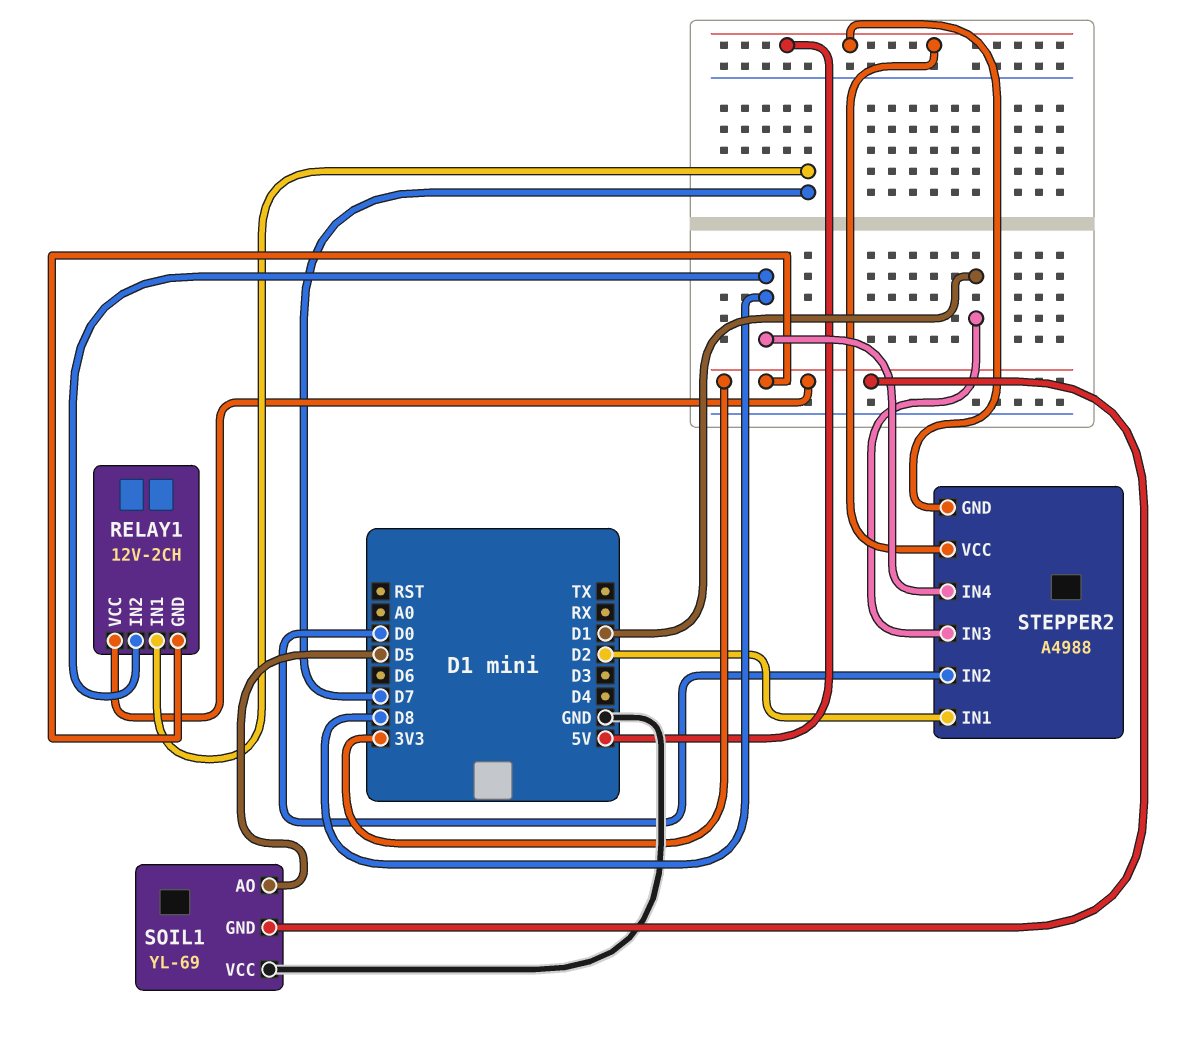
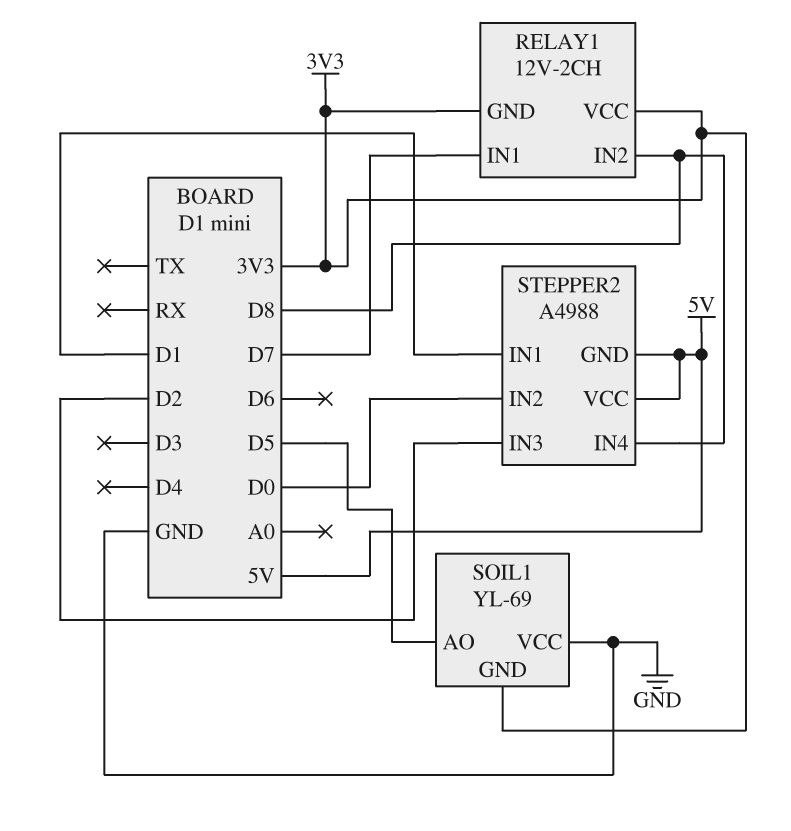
STEPPER2 pin IN1: D2 -> D1
STEPPER2 pin IN3: D1 -> D2

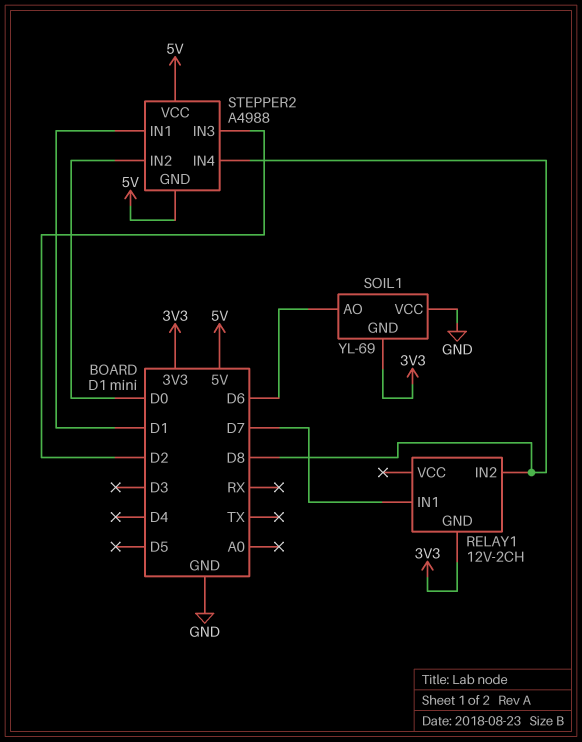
RELAY1 pin VCC: 3V3 -> none
SOIL1 pin AO: D5 -> D6

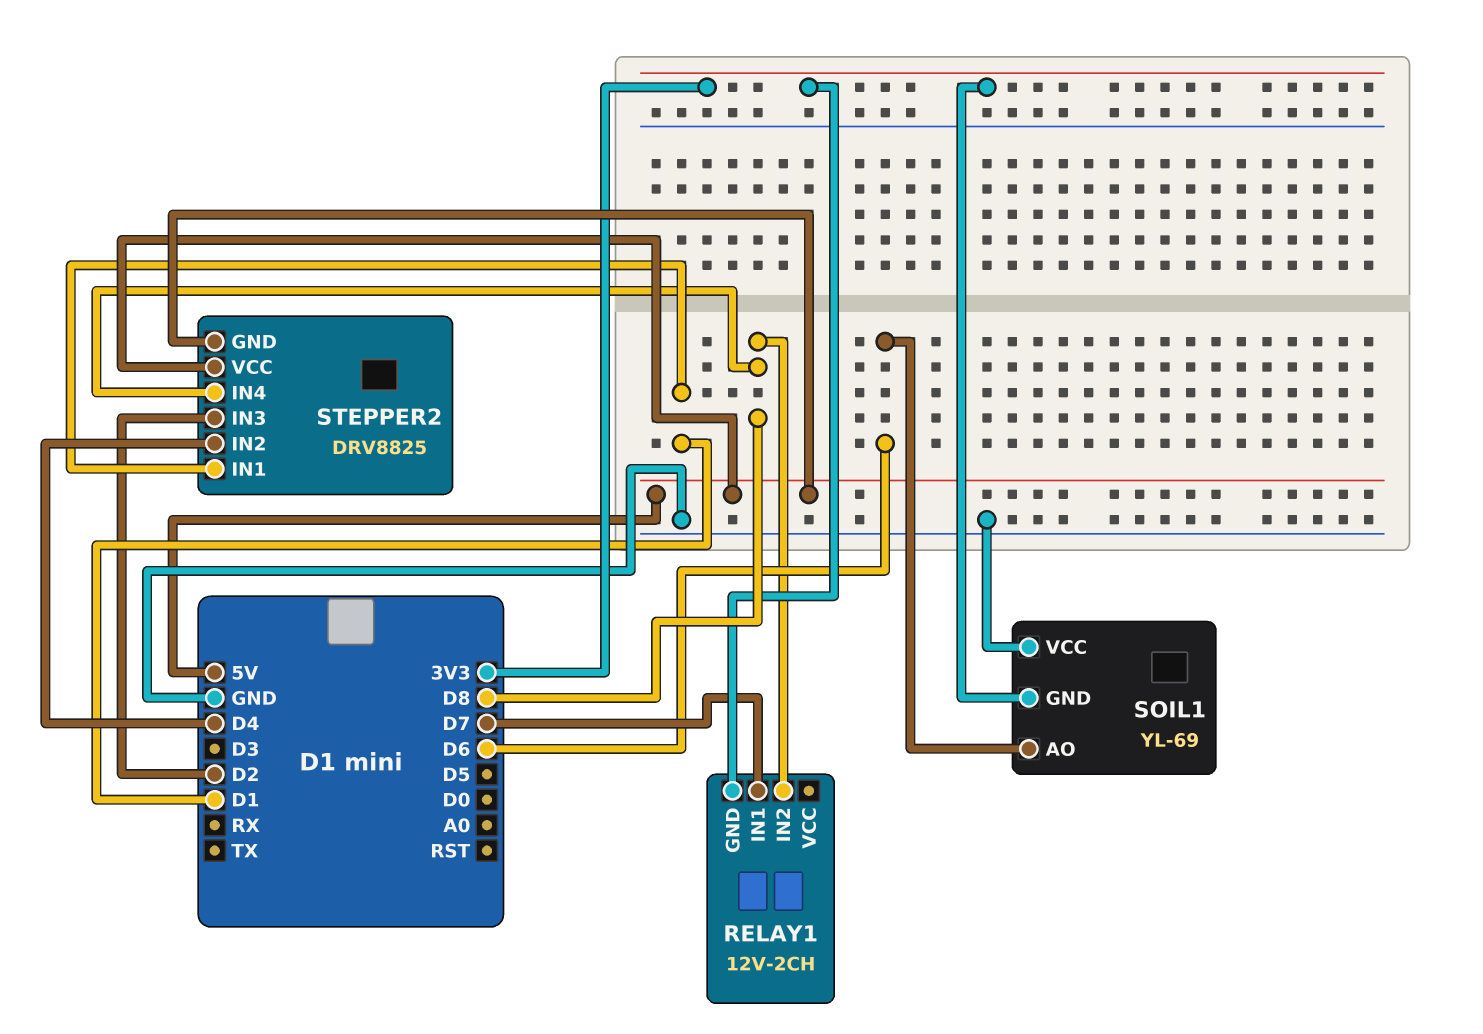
STEPPER2: A4988 -> DRV8825
STEPPER2 pin IN2: D0 -> D4

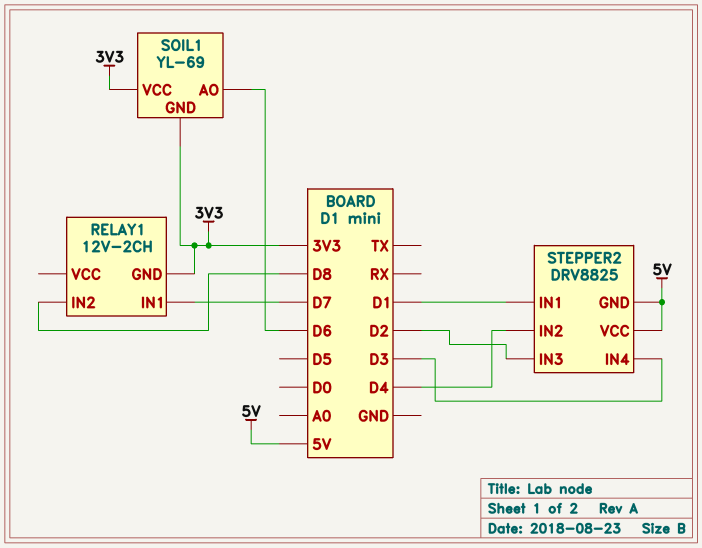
SOIL1 pin VCC: GND -> 3V3
STEPPER2 pin IN4: D8 -> D3

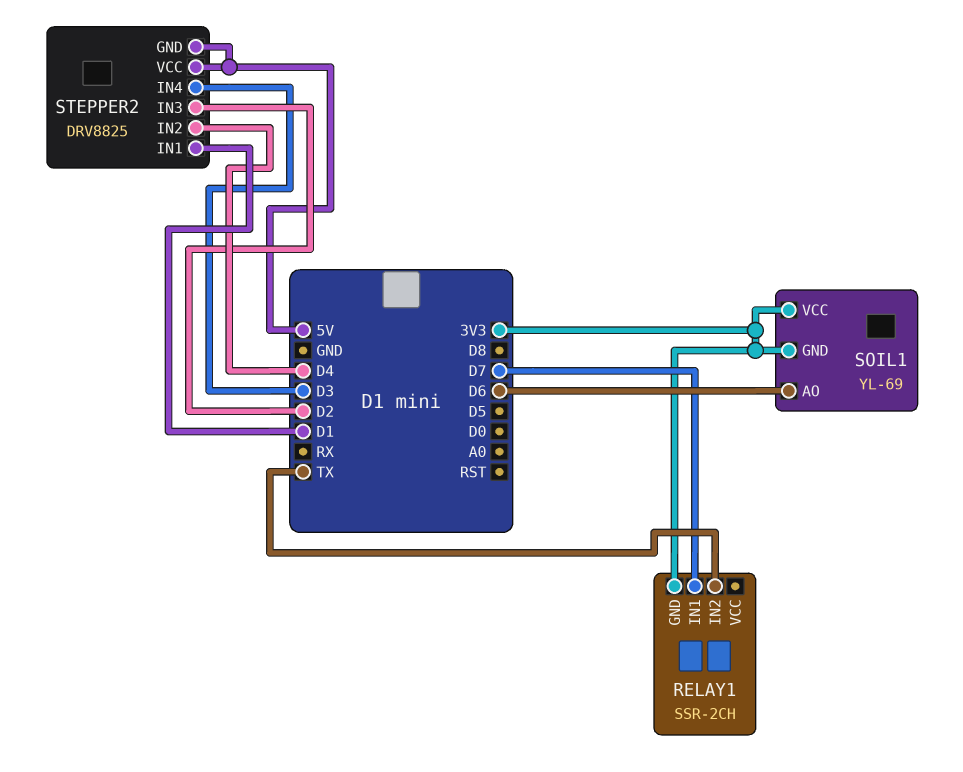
RELAY1: 12V-2CH -> SSR-2CH
RELAY1 pin IN2: D8 -> TX

